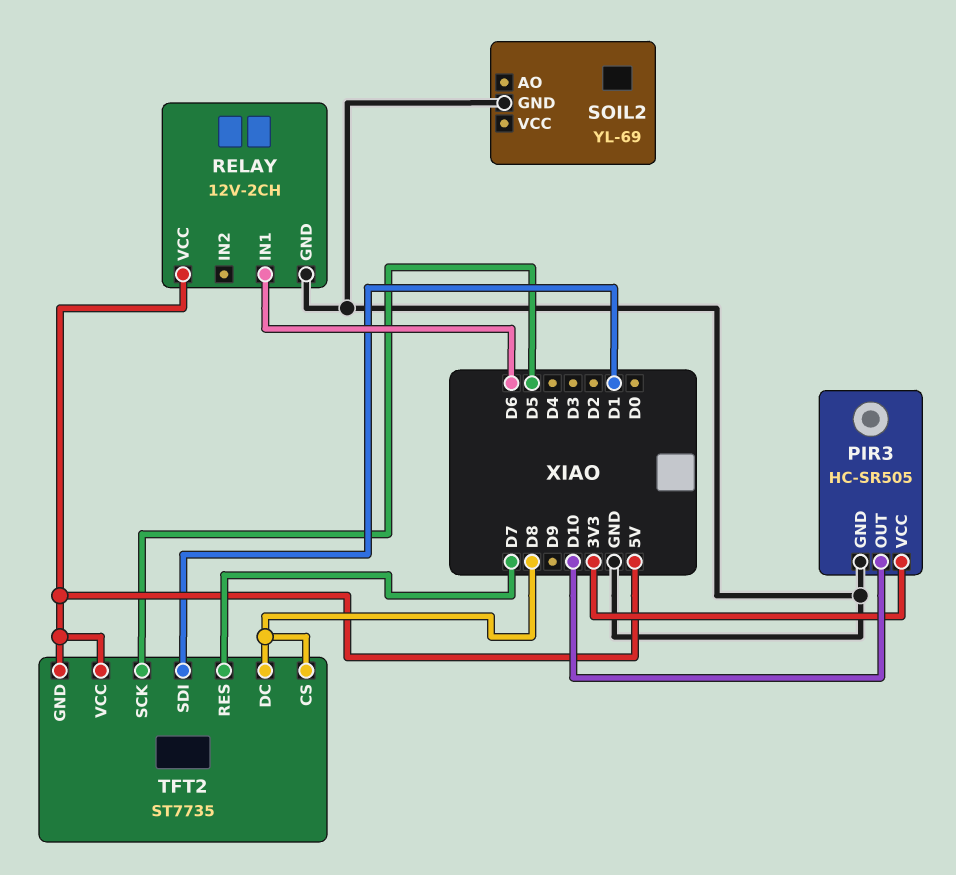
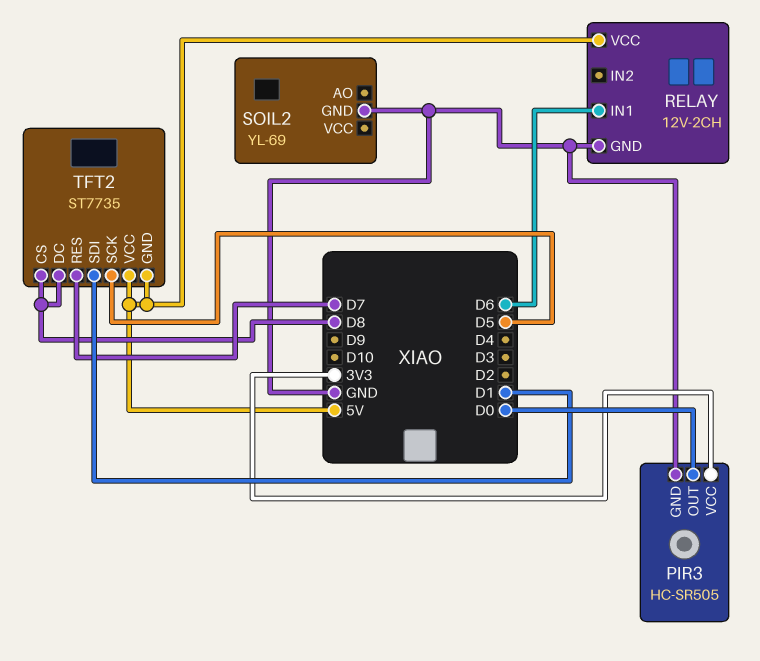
PIR3 pin OUT: D10 -> D0

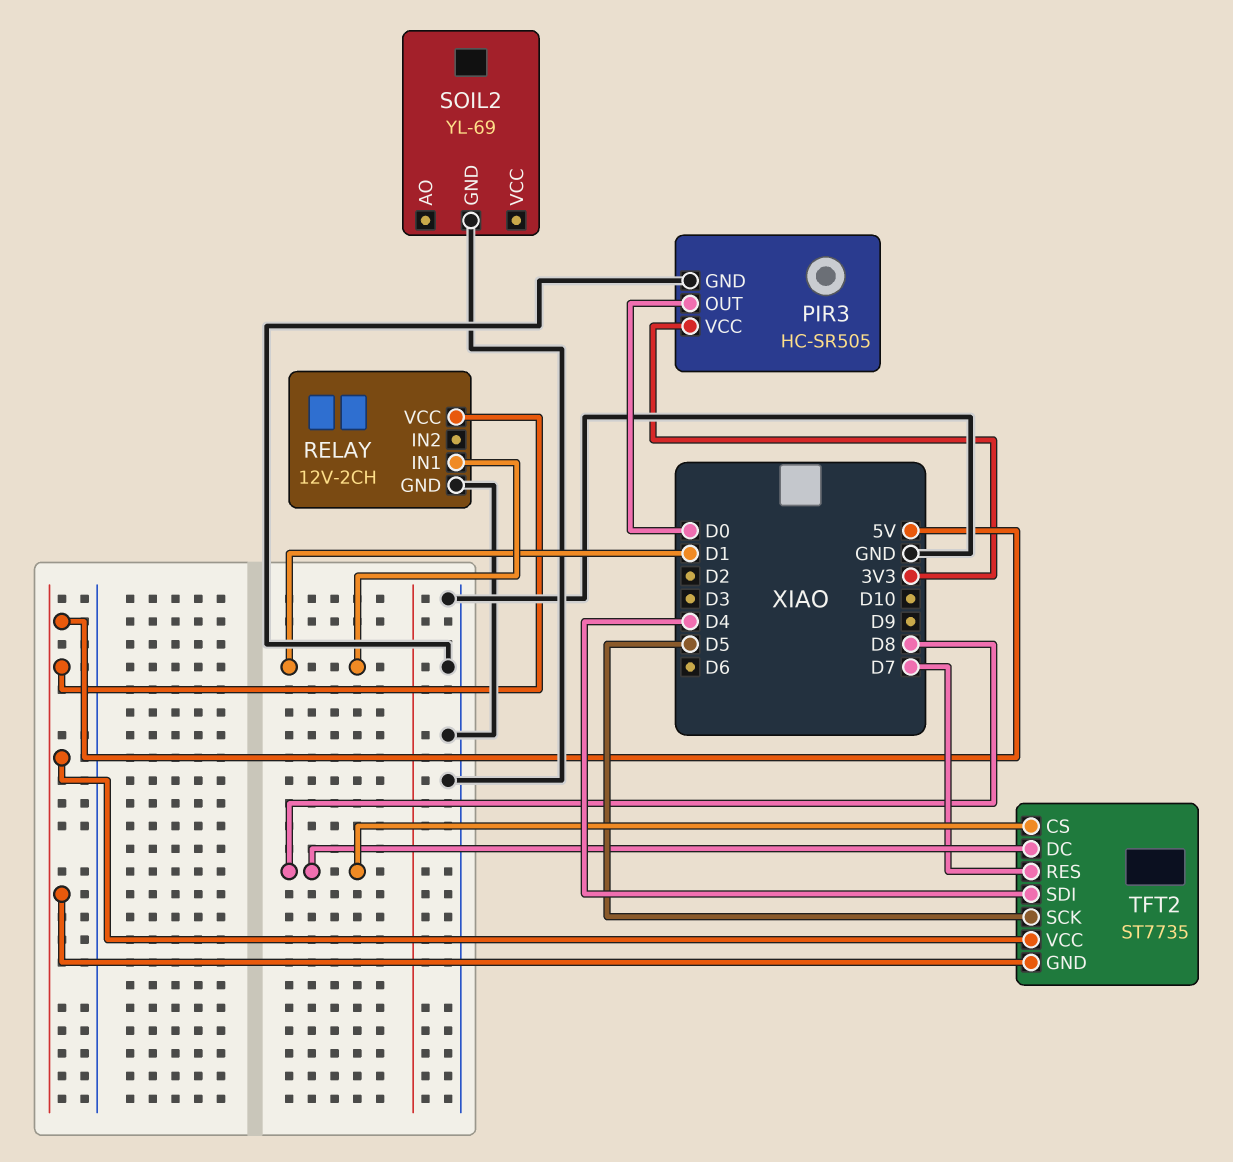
RELAY pin IN1: D6 -> D1
TFT2 pin SDI: D1 -> D4

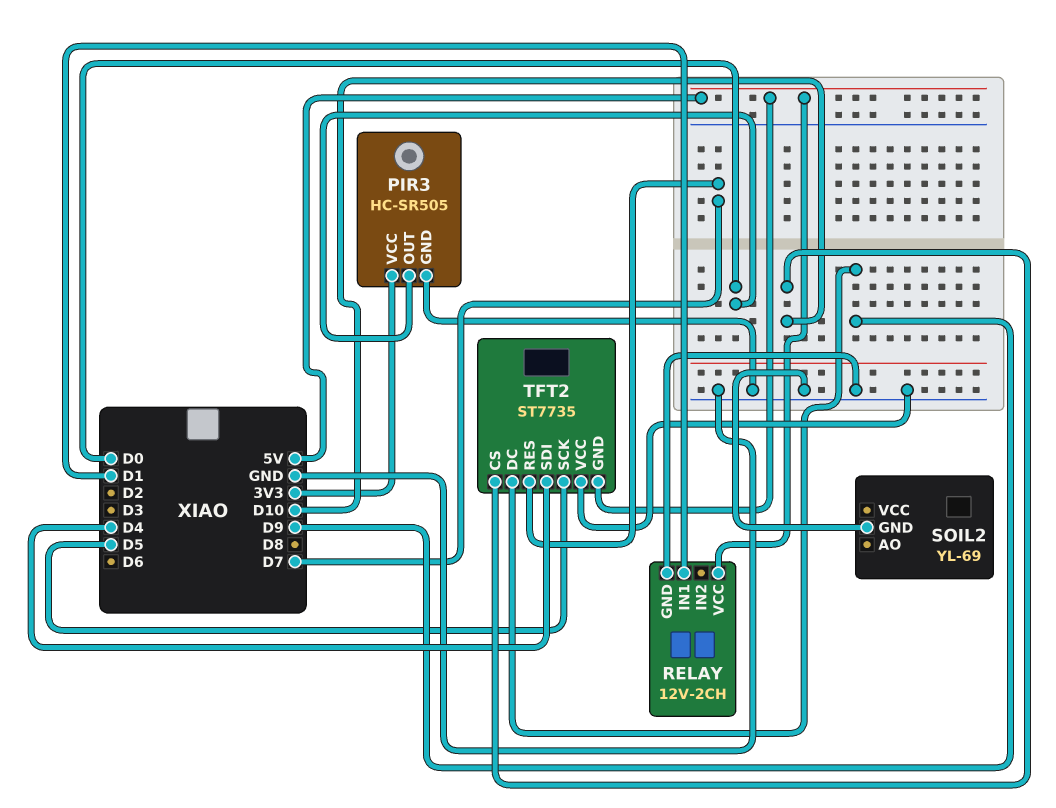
TFT2 pin CS: D8 -> D10
TFT2 pin DC: D8 -> D9
TFT2 pin VCC: 5V -> GND

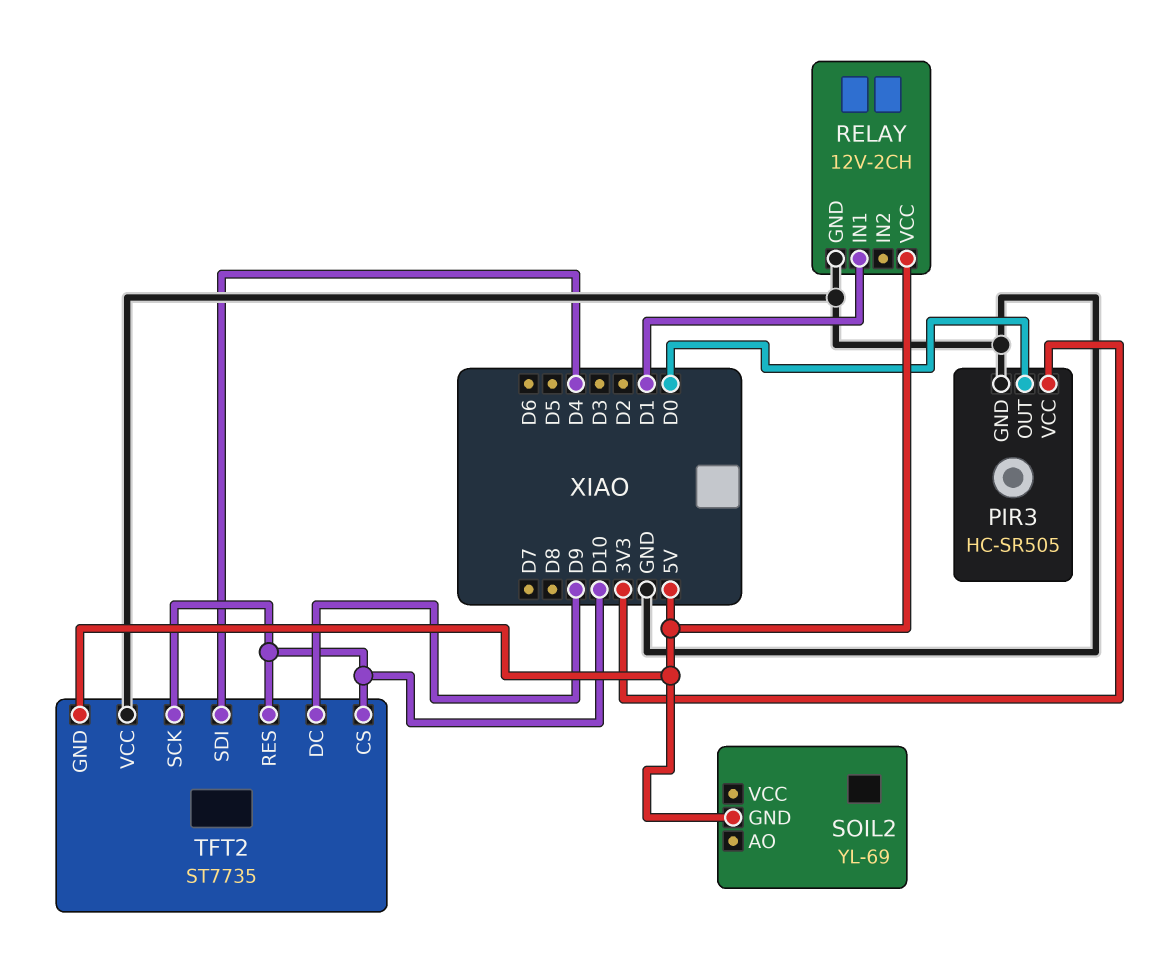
SOIL2 pin GND: GND -> 5V
TFT2 pin RES: D7 -> D10
TFT2 pin SCK: D5 -> D10

